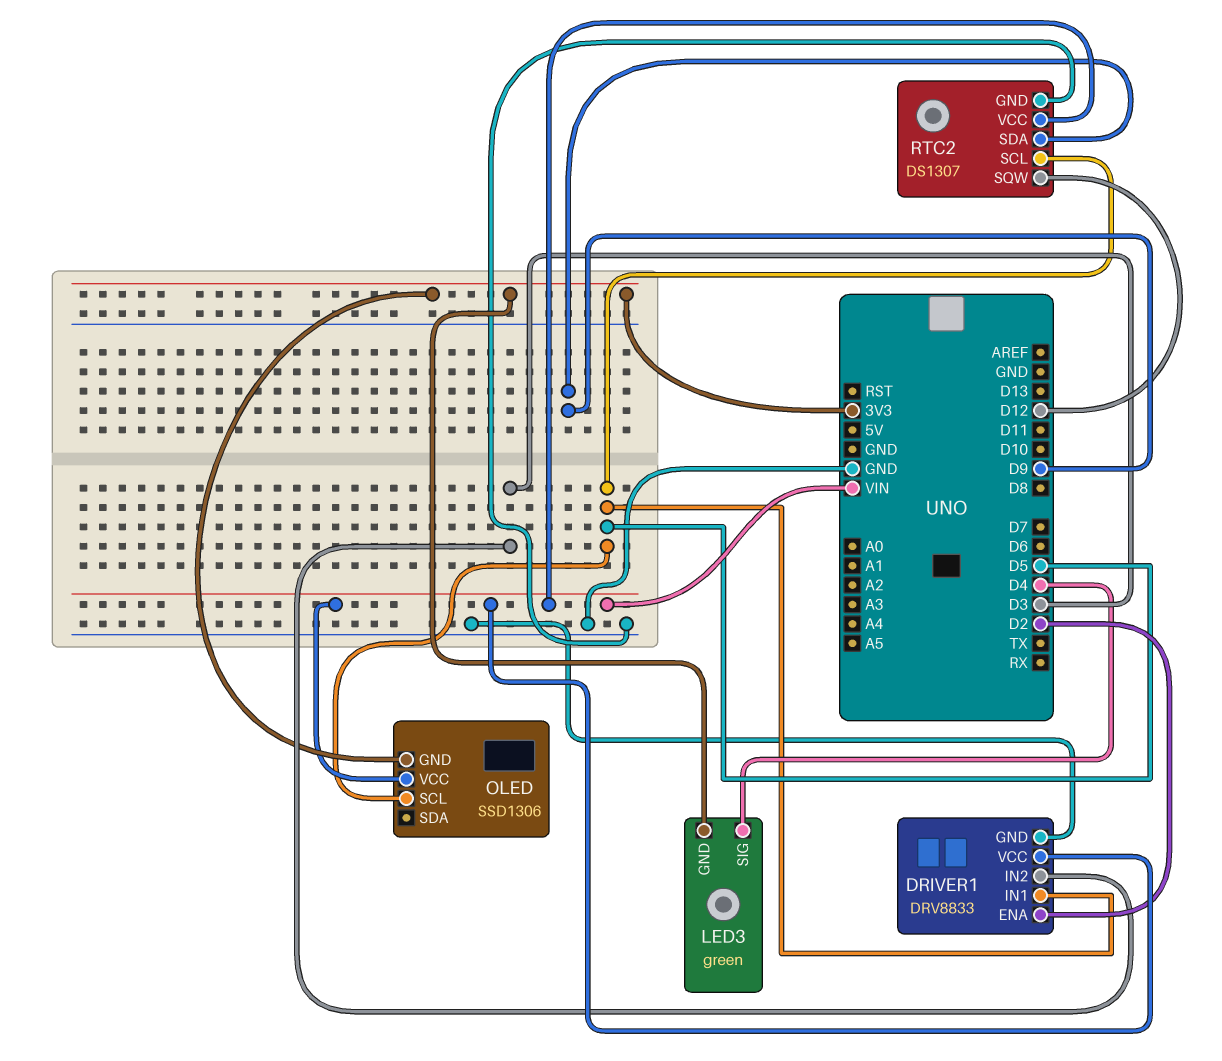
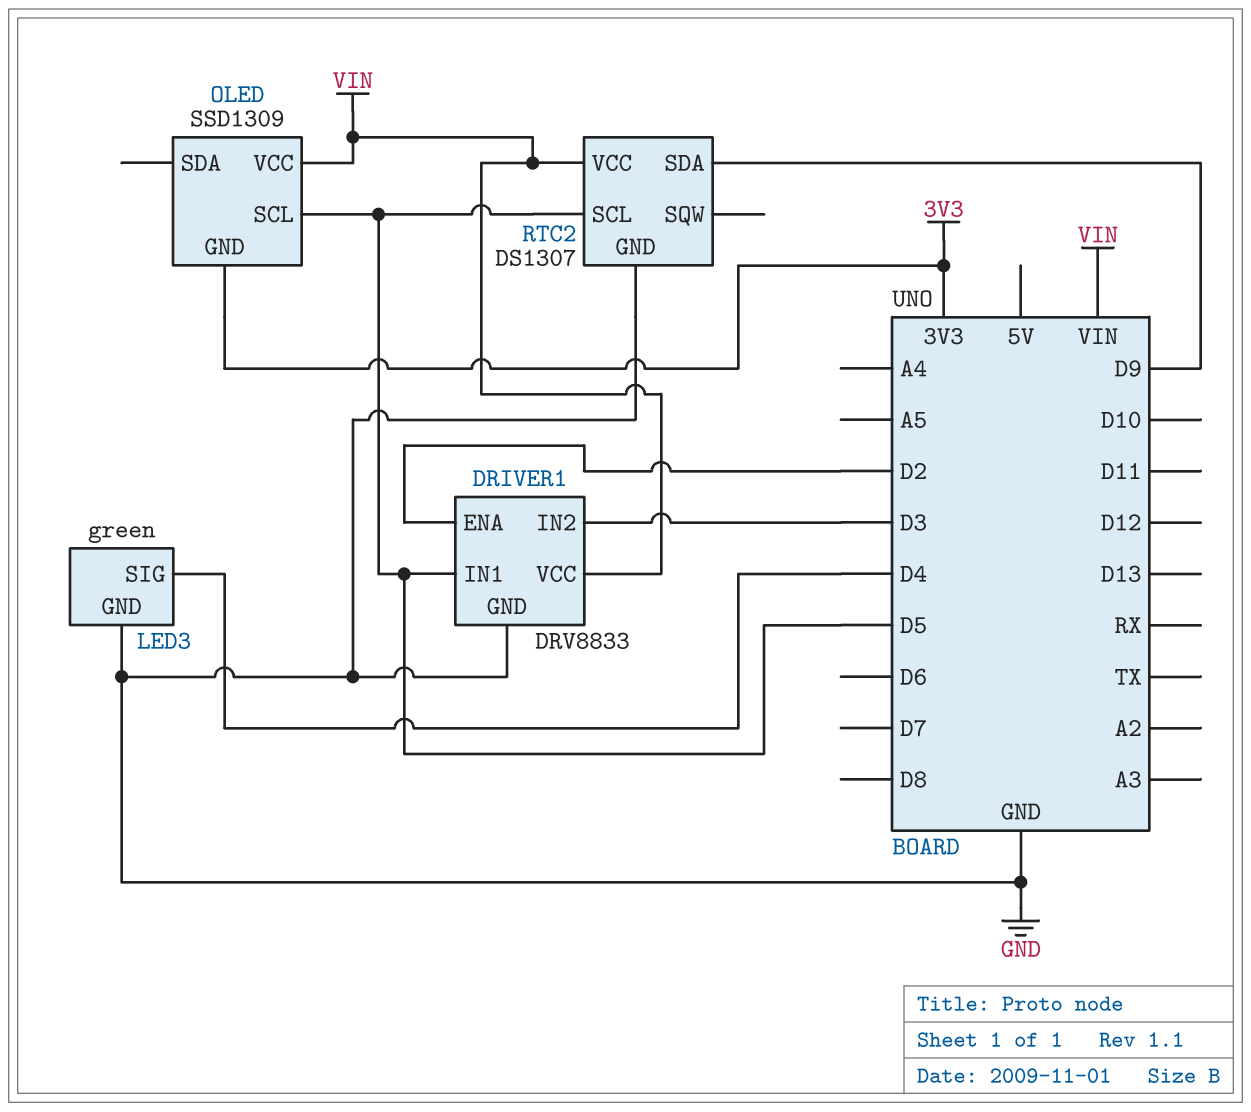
LED3 pin GND: 3V3 -> GND
OLED: SSD1306 -> SSD1309
RTC2 pin SQW: D12 -> none

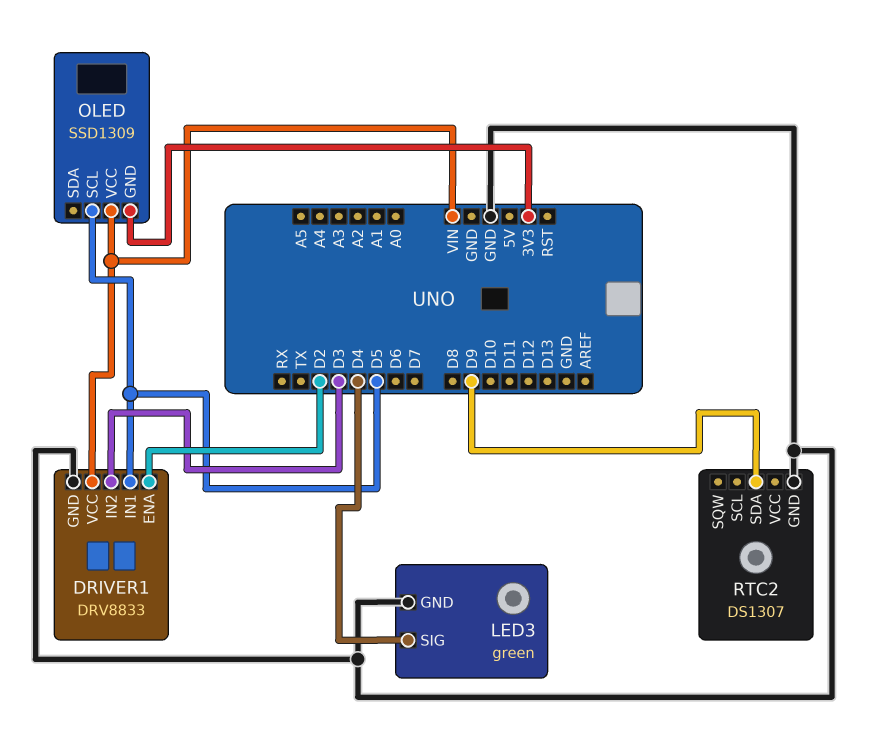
RTC2 pin SCL: D5 -> none
RTC2 pin VCC: VIN -> none

